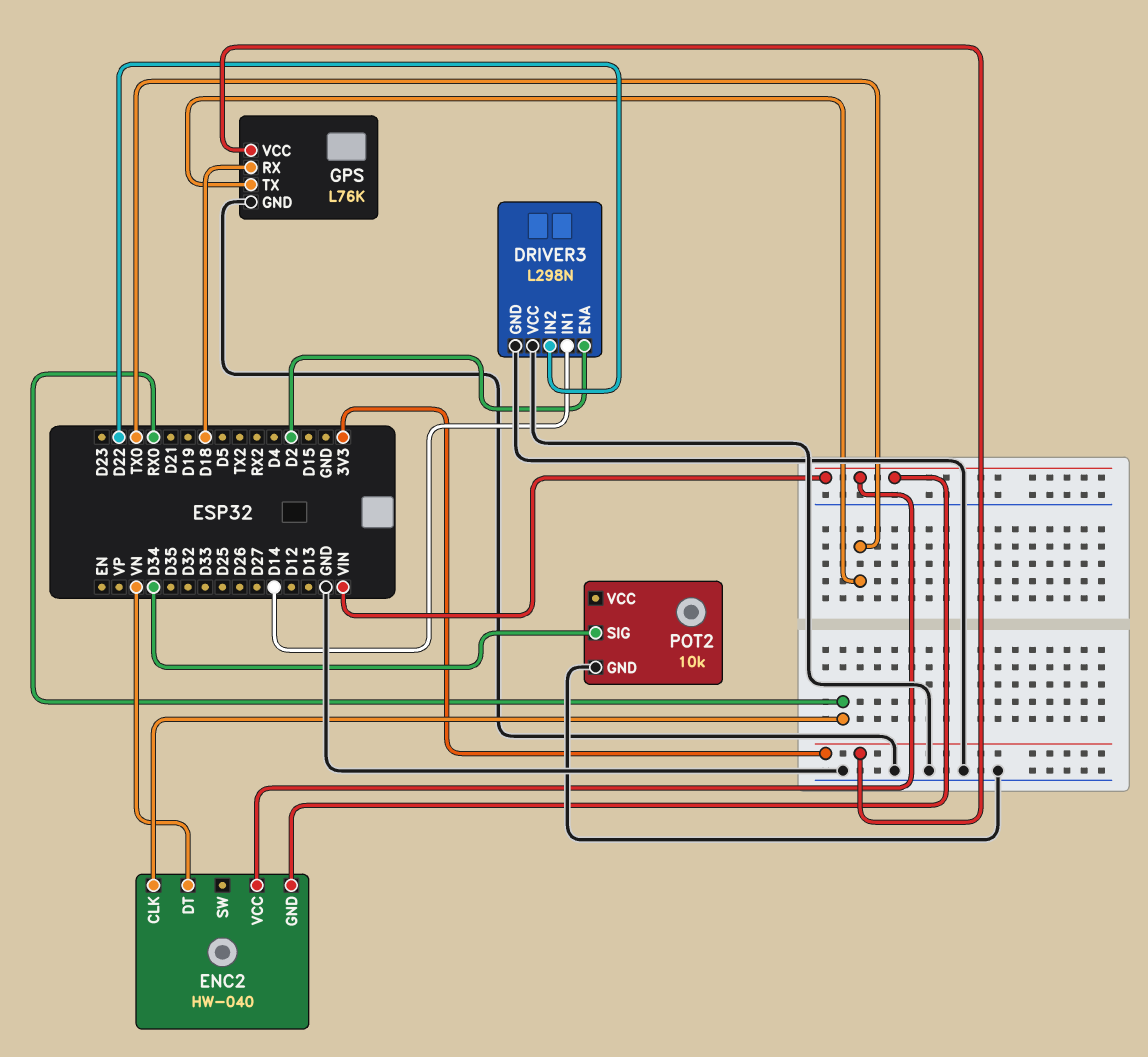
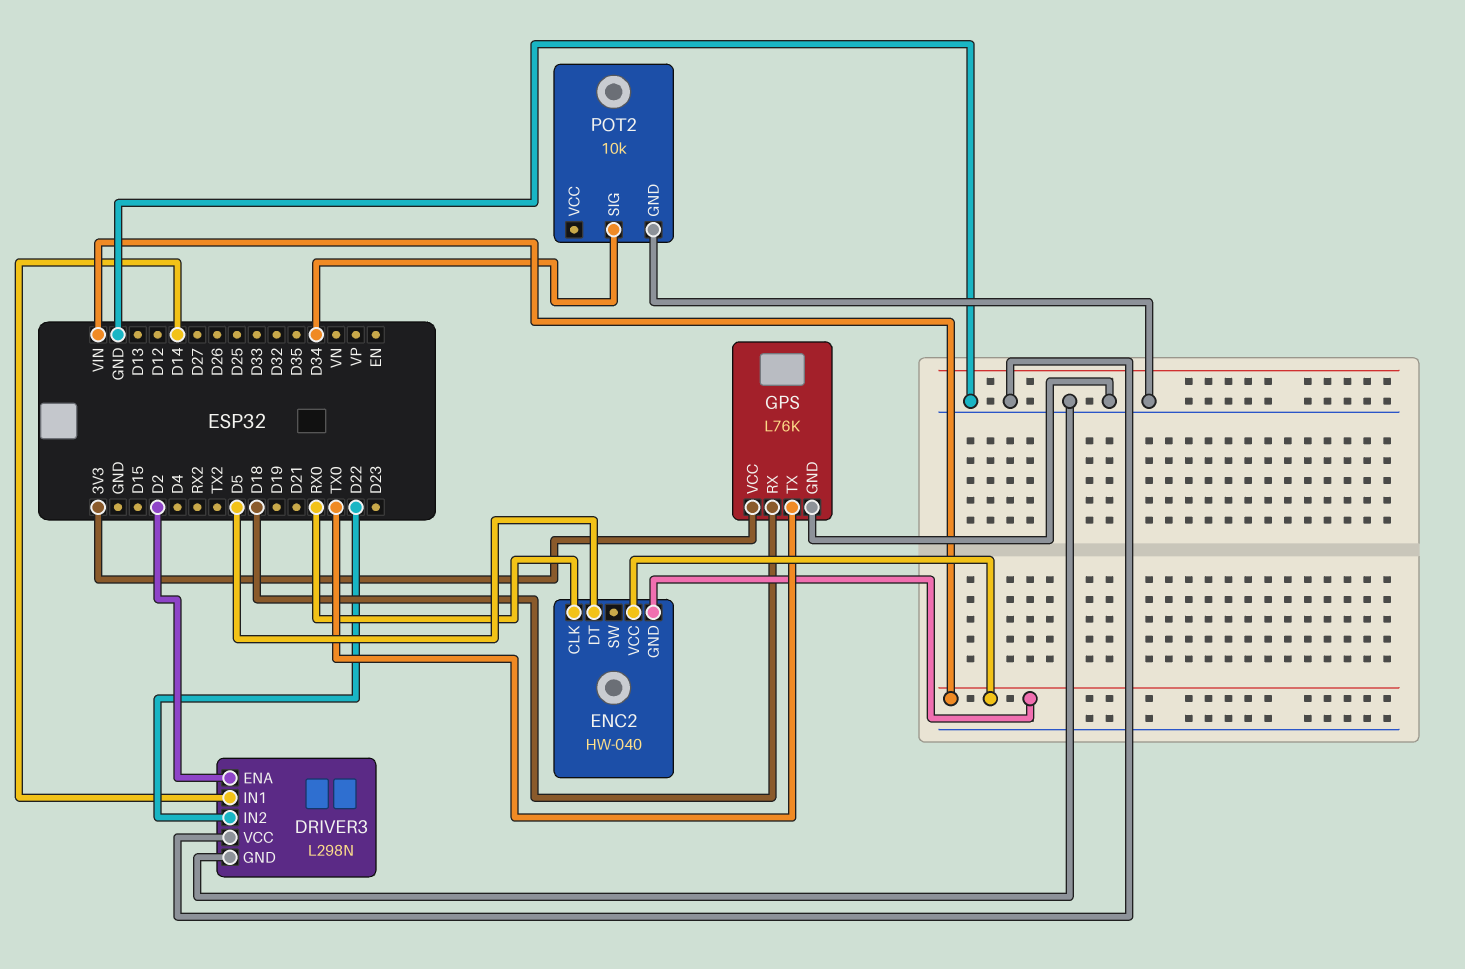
ENC2 pin DT: VN -> D5

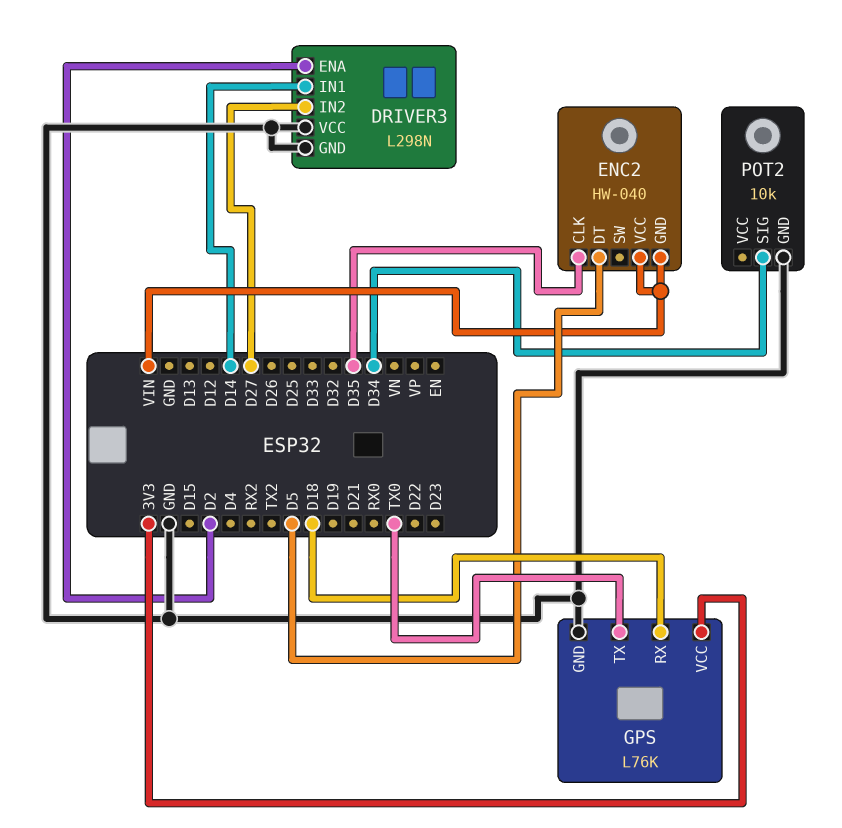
DRIVER3 pin IN2: D22 -> D27
ENC2 pin CLK: RX0 -> D35

